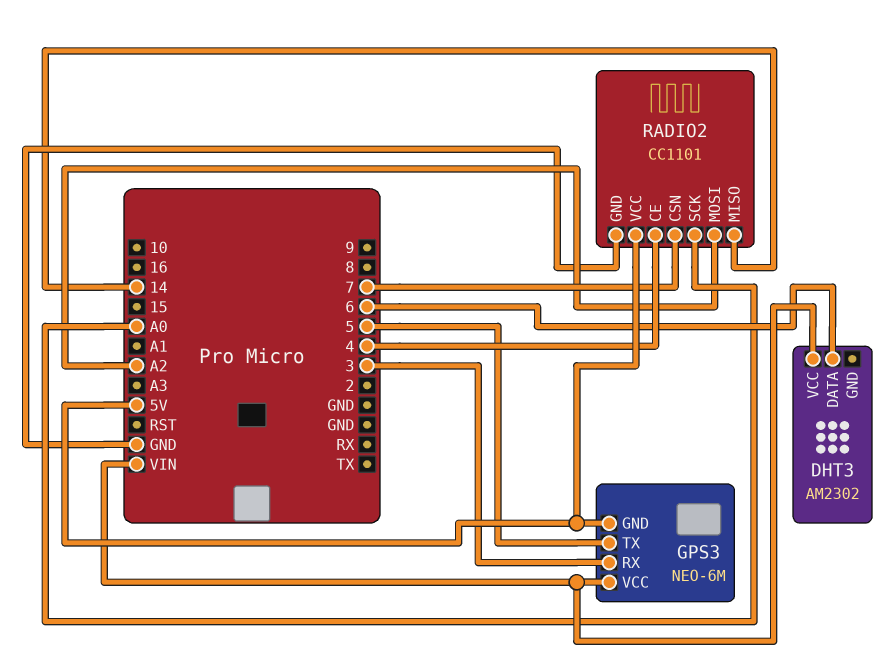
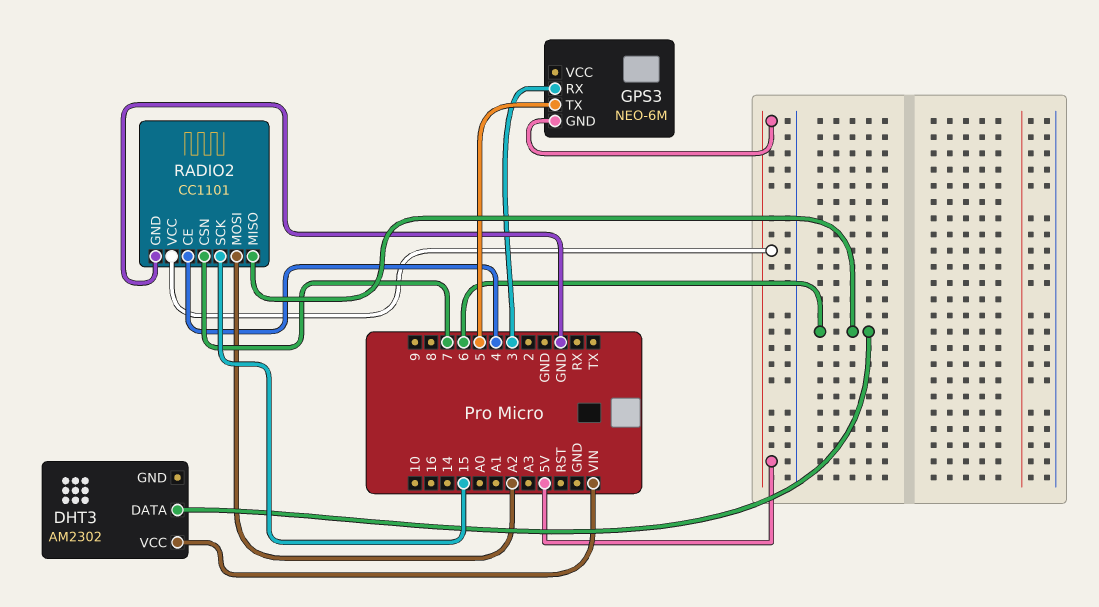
GPS3 pin VCC: VIN -> none
RADIO2 pin MISO: 14 -> 6
RADIO2 pin SCK: A0 -> 15

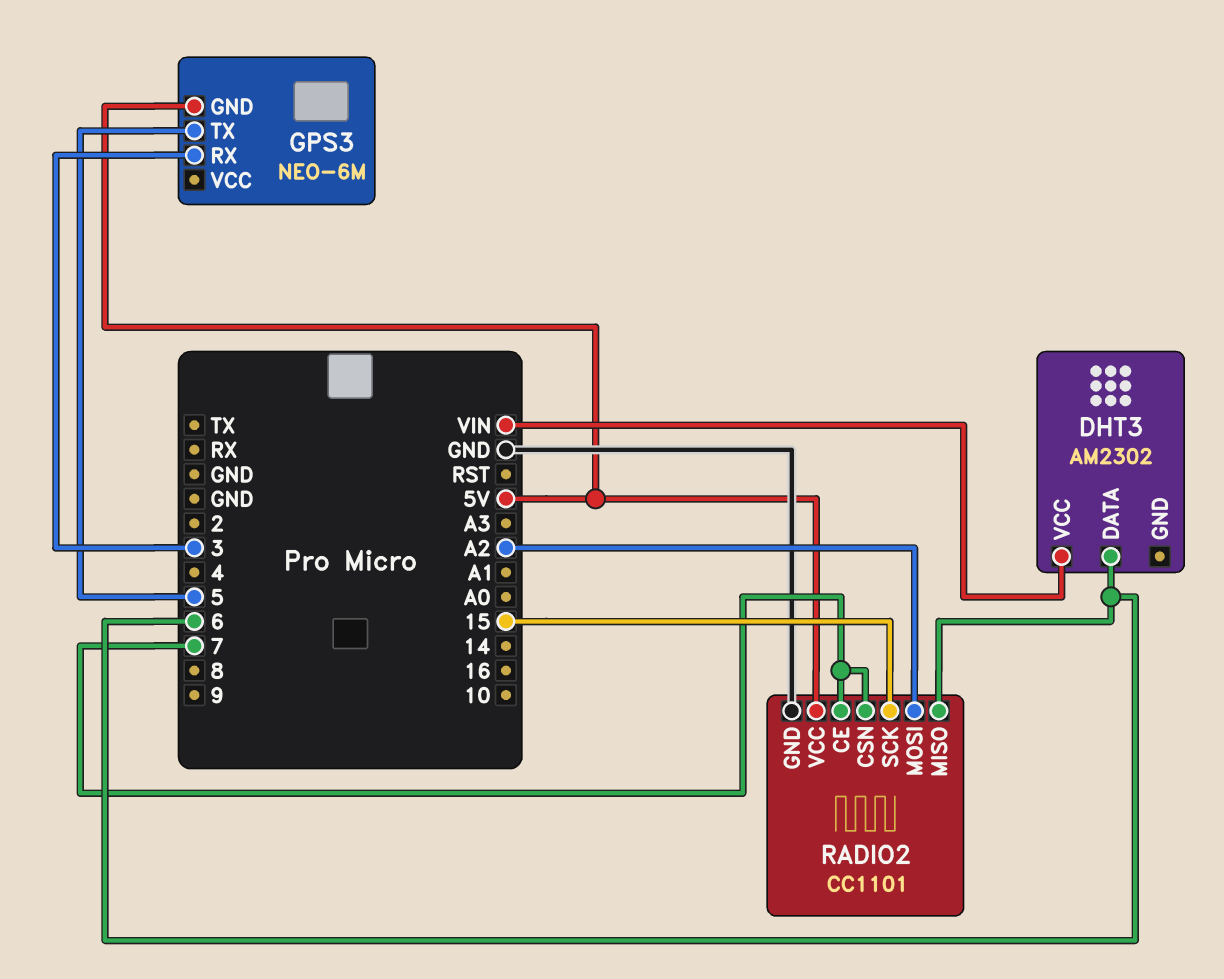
RADIO2 pin CE: 4 -> 7

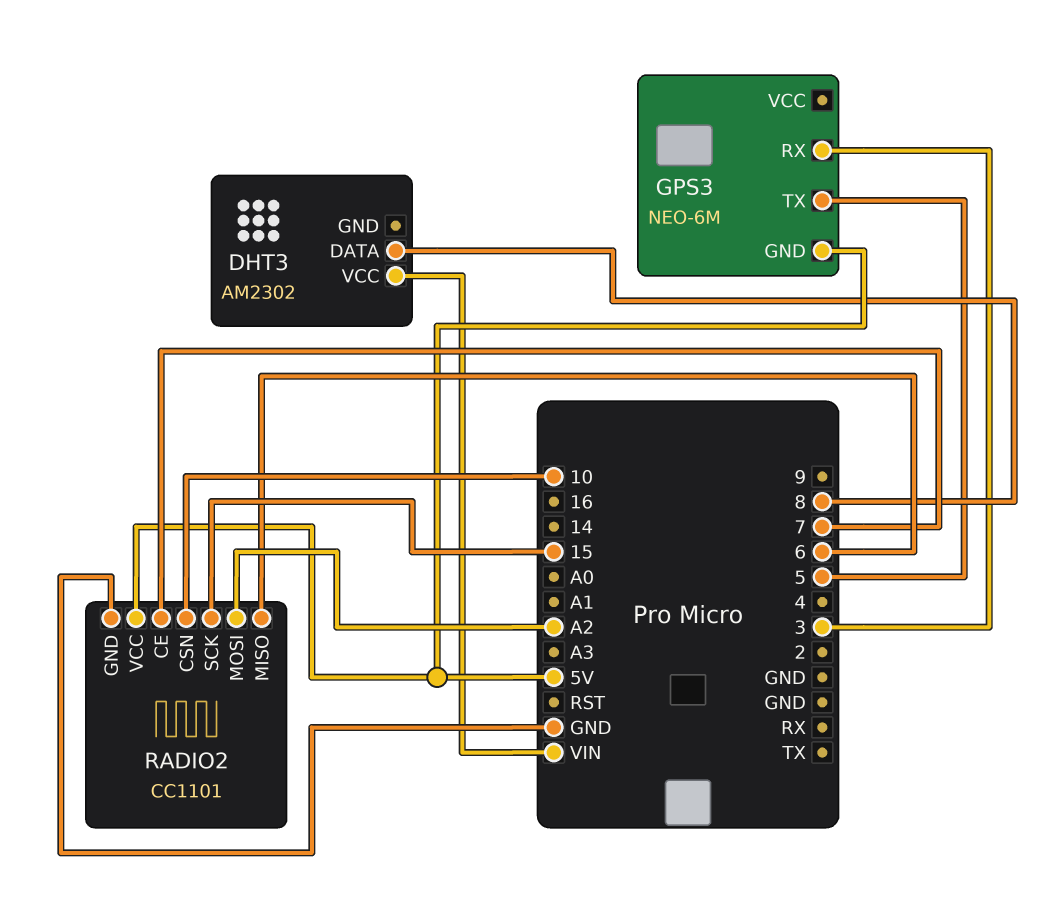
DHT3 pin DATA: 6 -> 8
RADIO2 pin CSN: 7 -> 10

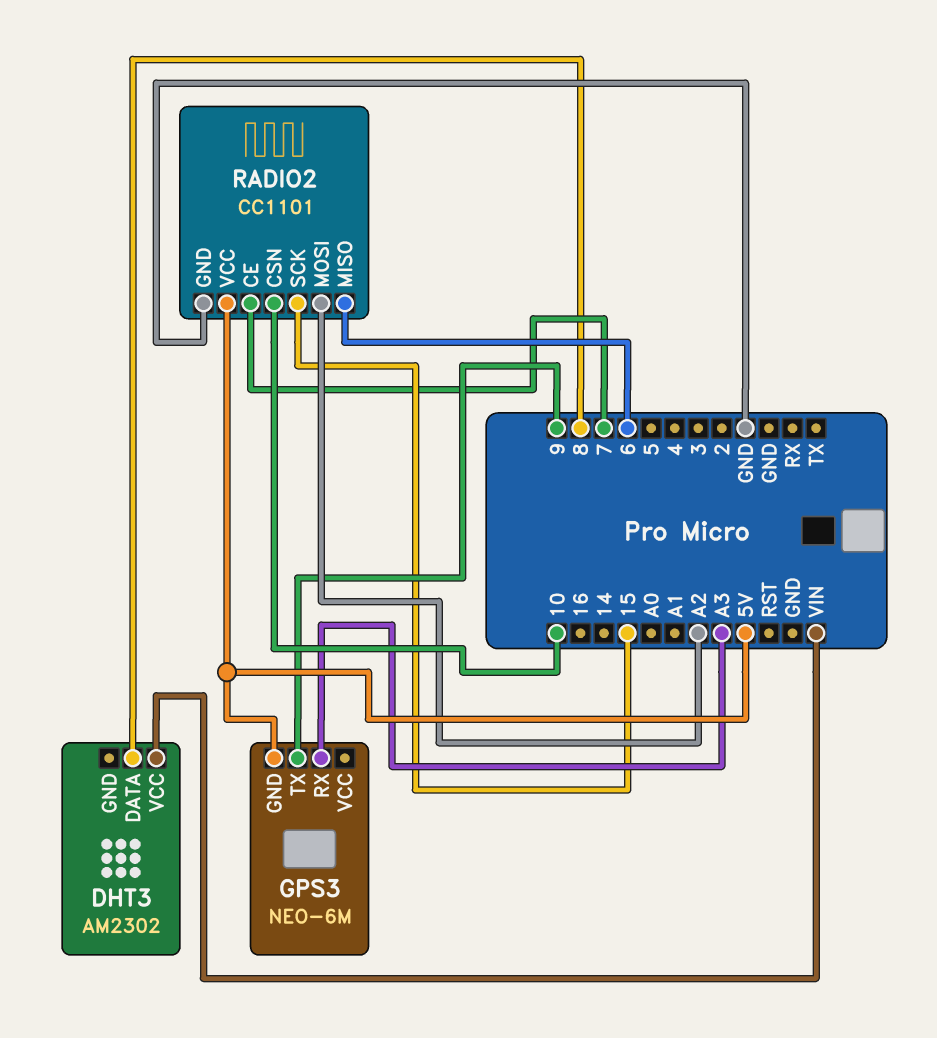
GPS3 pin RX: 3 -> A3
GPS3 pin TX: 5 -> 9

